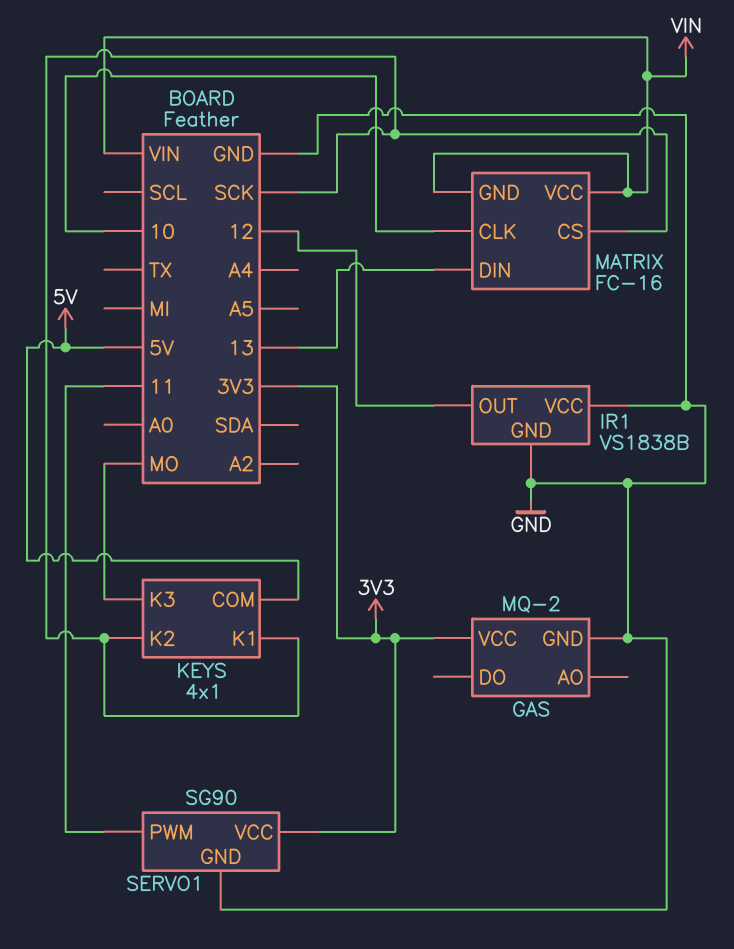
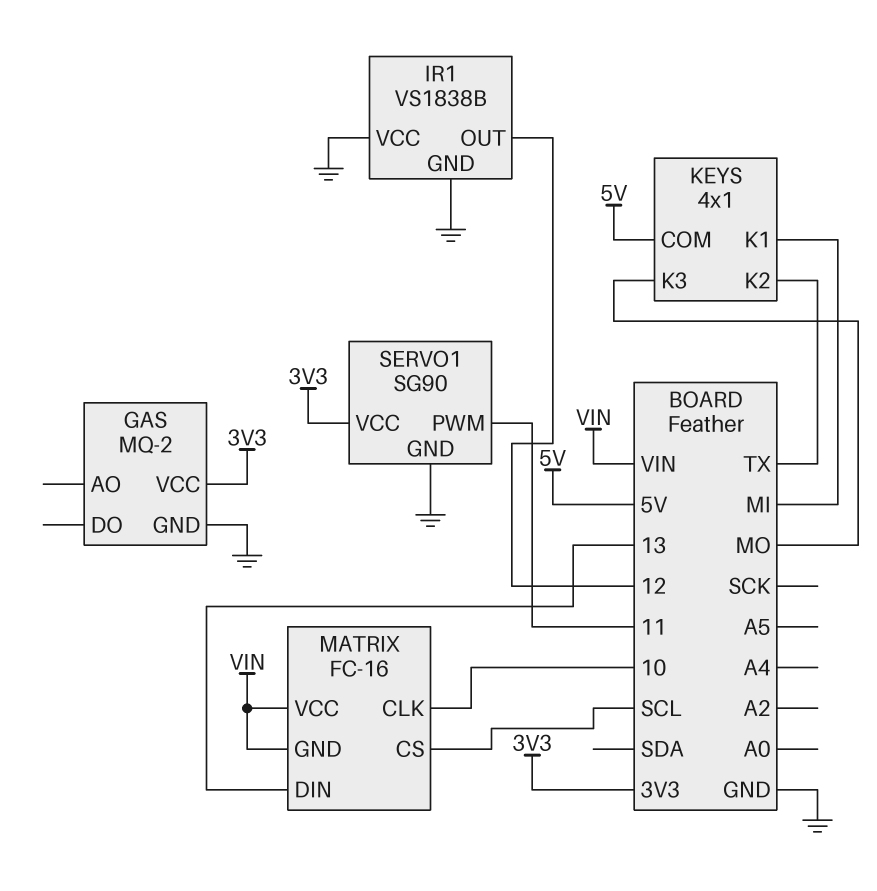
KEYS pin K1: SCK -> MI
KEYS pin K2: SCK -> TX
MATRIX pin CS: SCK -> SCL

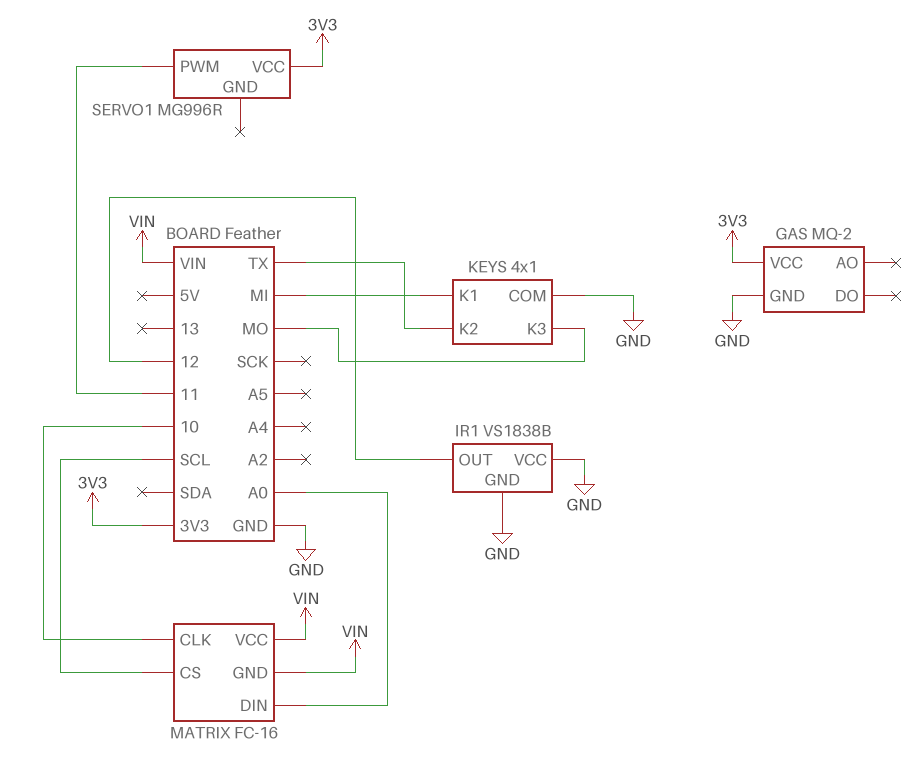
KEYS pin COM: 5V -> GND
MATRIX pin DIN: 13 -> A0
SERVO1: SG90 -> MG996R
SERVO1 pin GND: GND -> none

